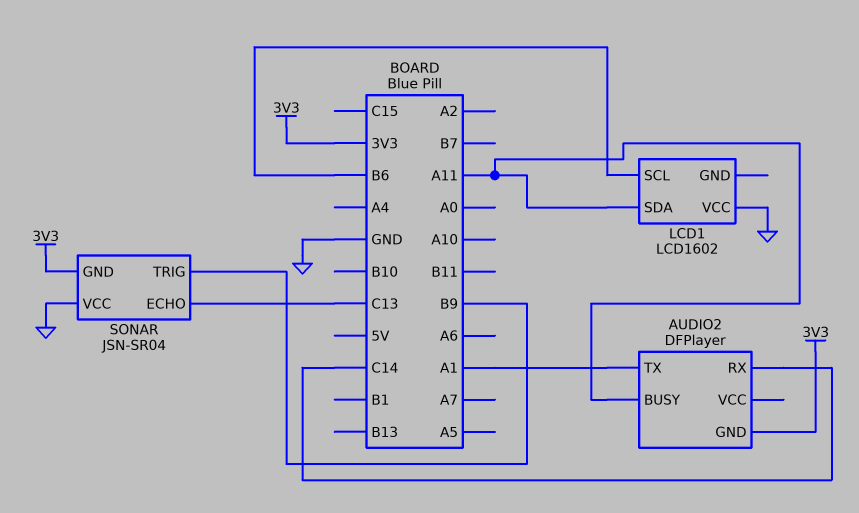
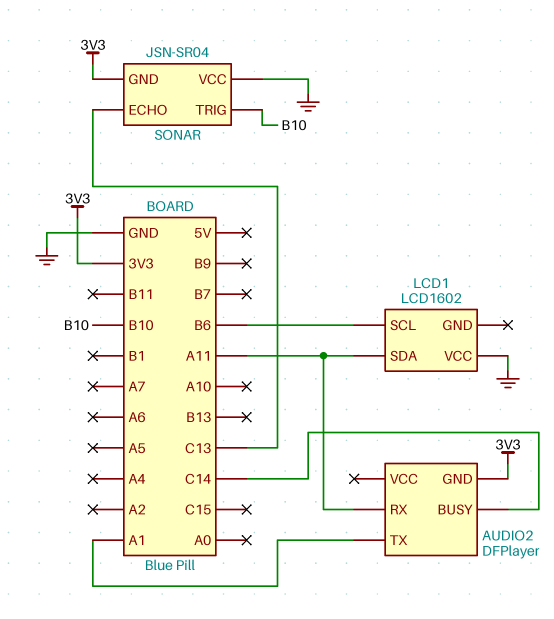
AUDIO2 pin BUSY: A11 -> C14
AUDIO2 pin RX: C14 -> A11
SONAR pin TRIG: B9 -> B10

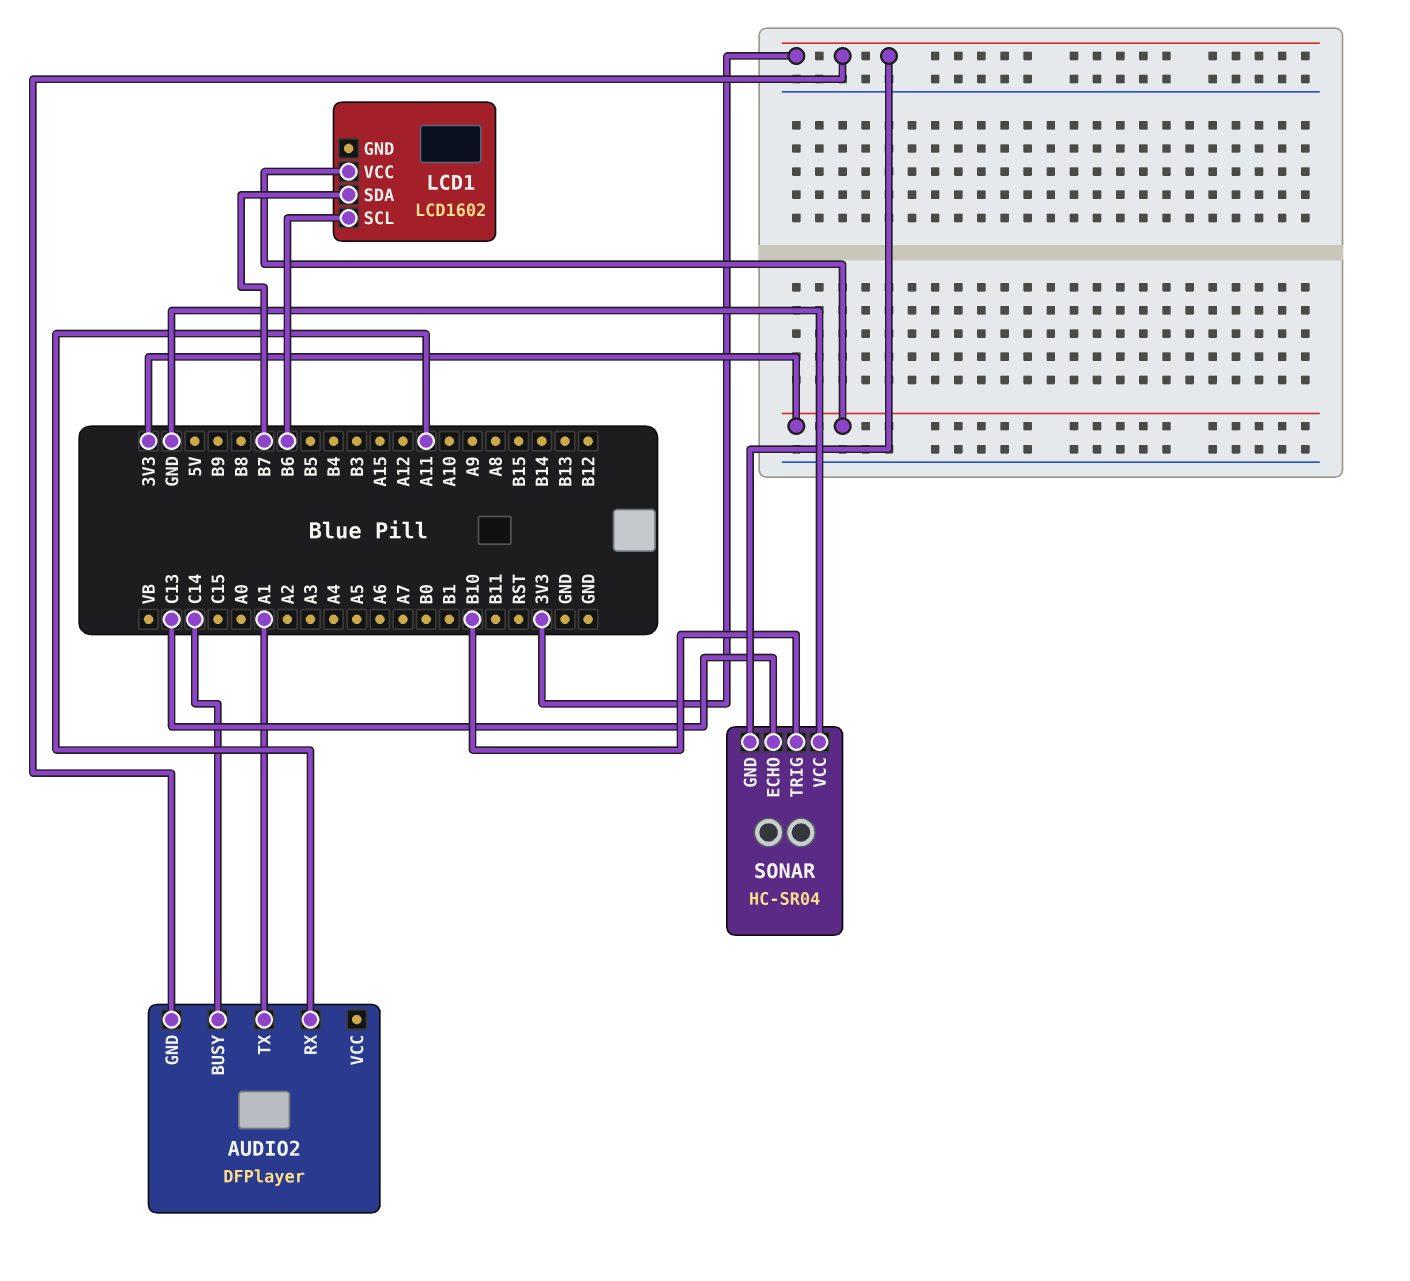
LCD1 pin SDA: A11 -> B7
LCD1 pin VCC: GND -> 3V3
SONAR: JSN-SR04 -> HC-SR04

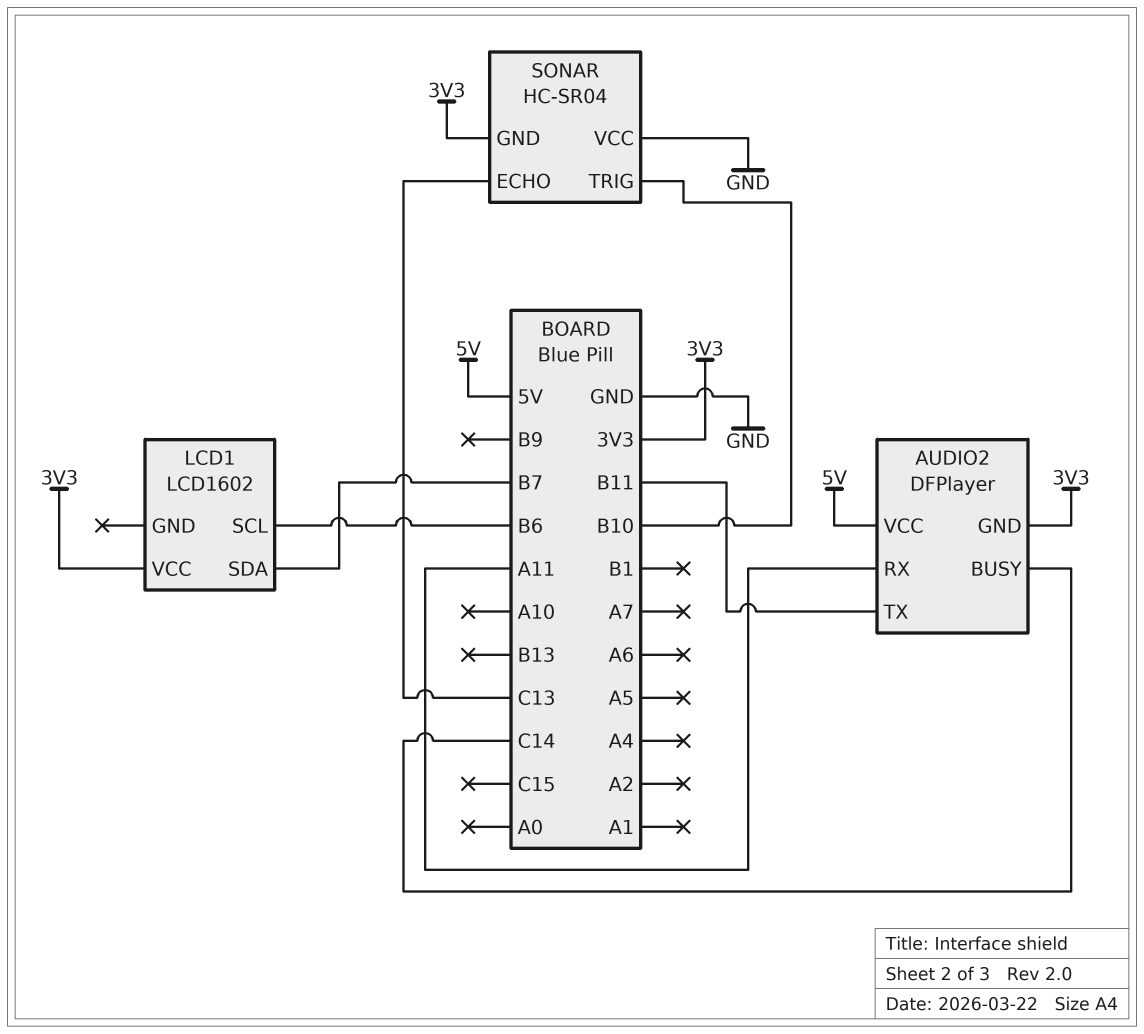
AUDIO2 pin TX: A1 -> B11
AUDIO2 pin VCC: none -> 5V

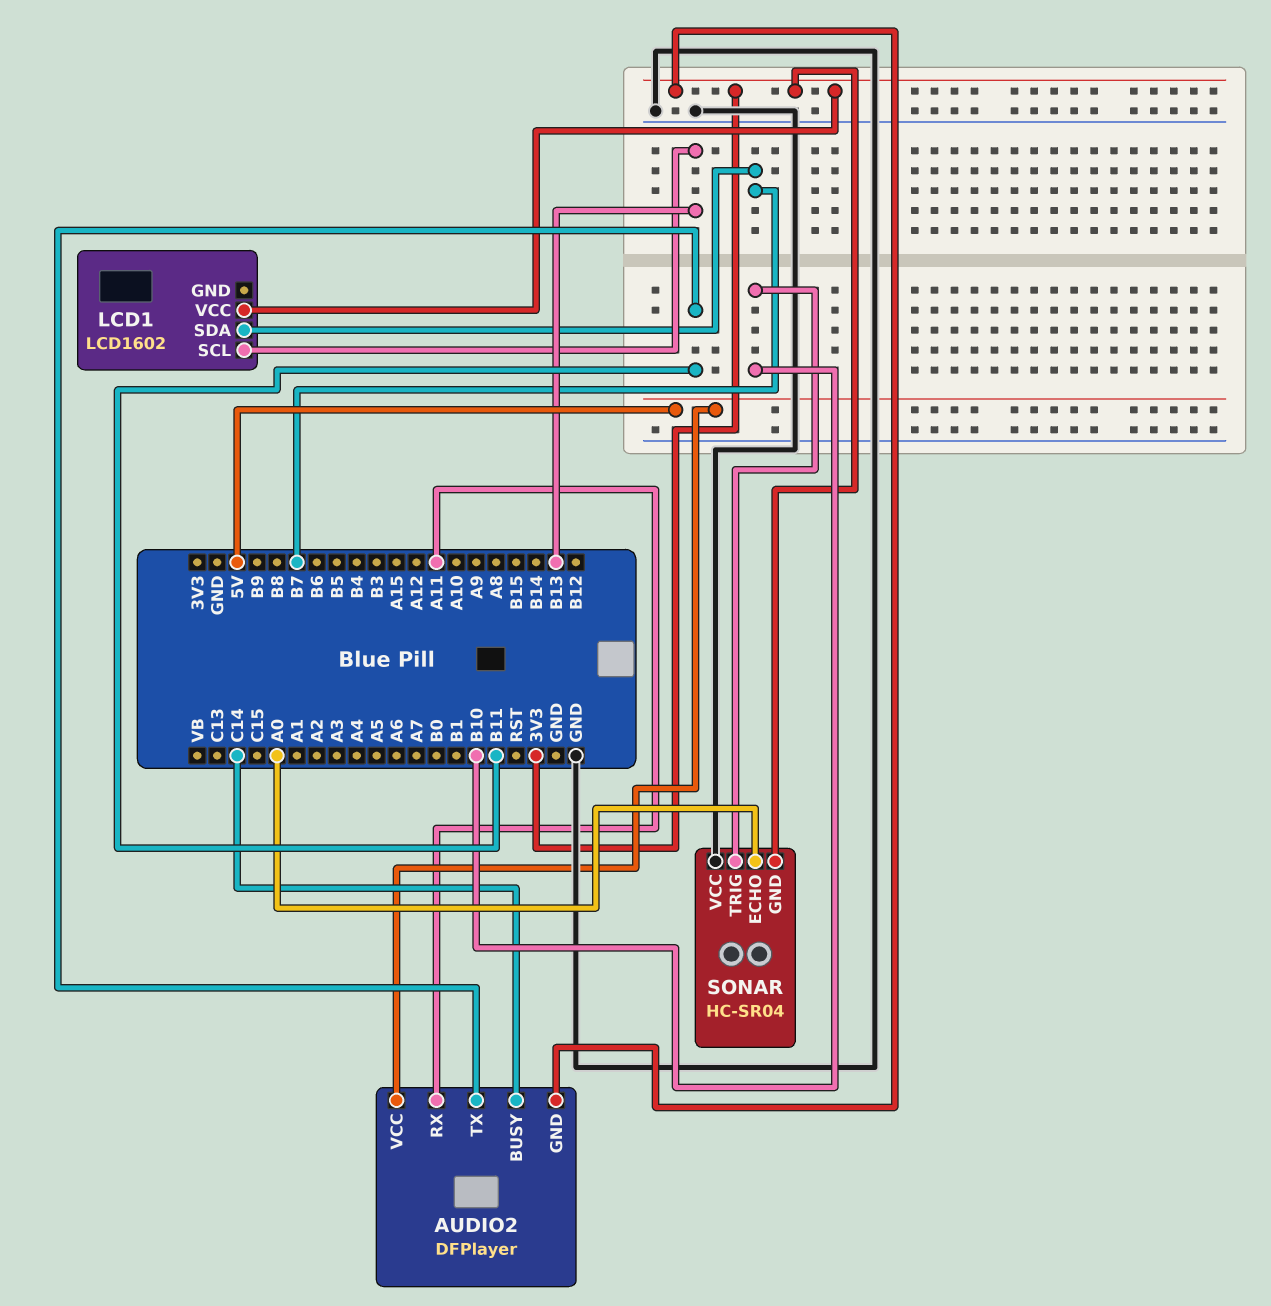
LCD1 pin SCL: B6 -> B13
SONAR pin ECHO: C13 -> A0

